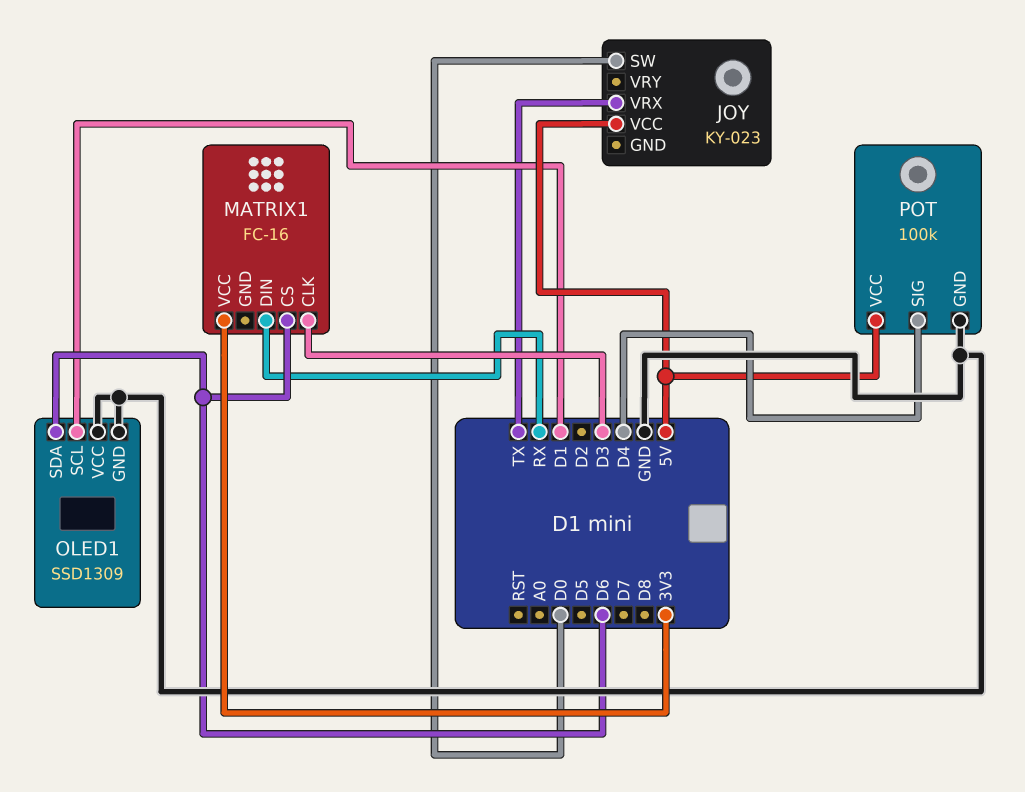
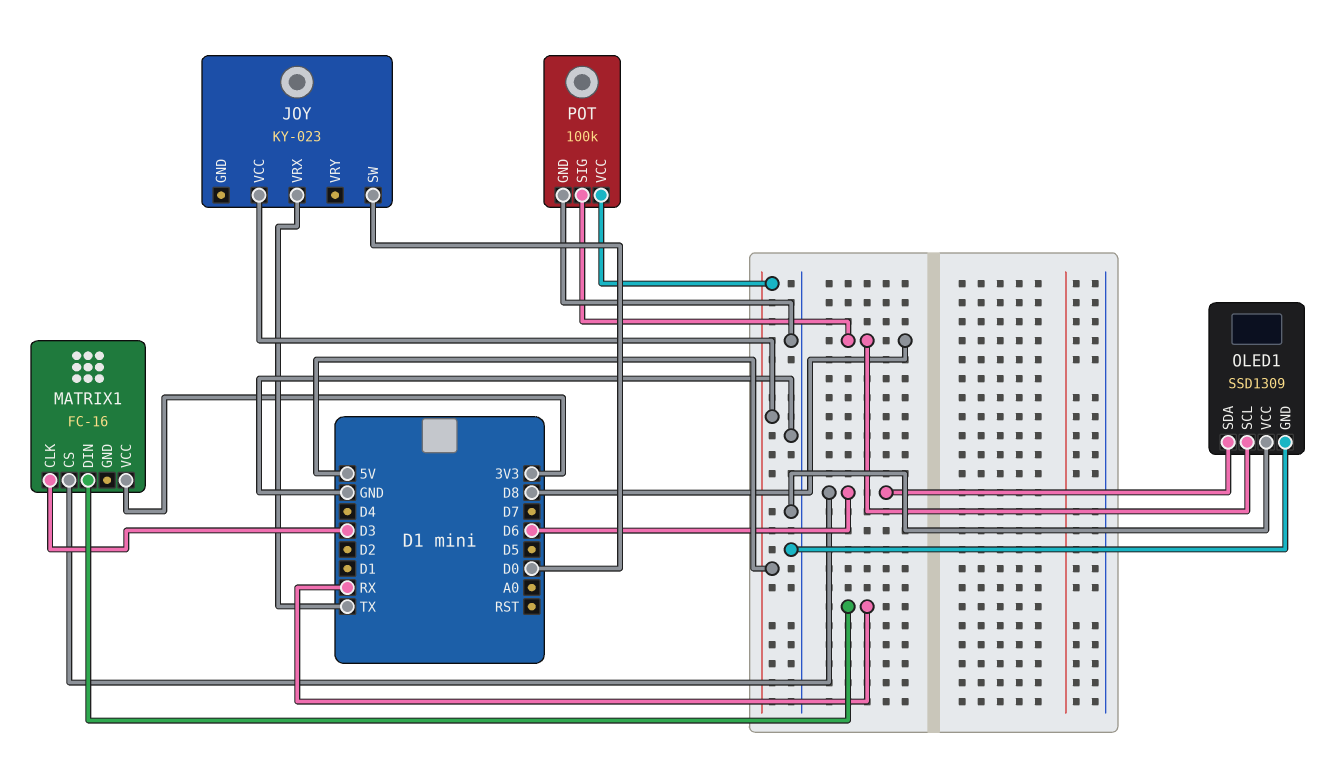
OLED1 pin SCL: D1 -> D8
POT pin SIG: D4 -> D8

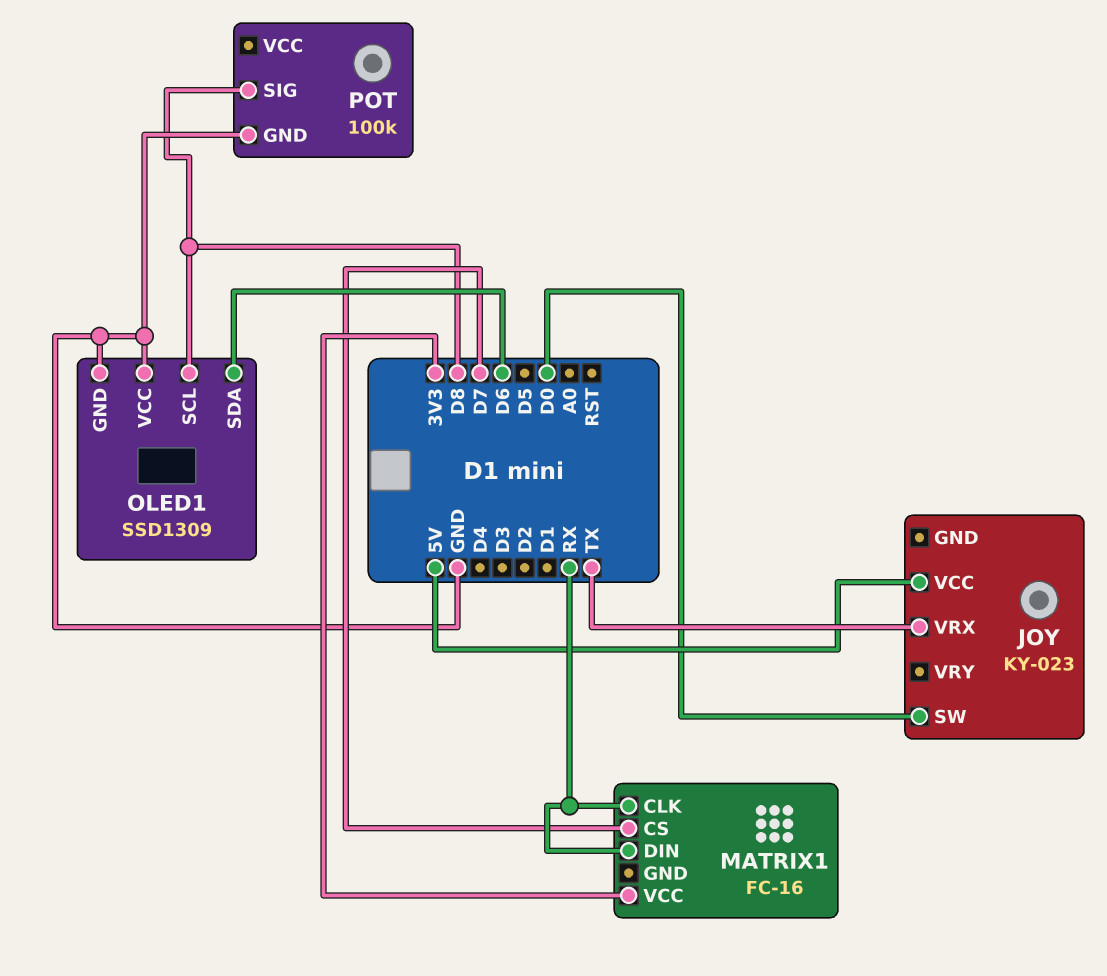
MATRIX1 pin CLK: D3 -> RX
MATRIX1 pin CS: D6 -> D7
POT pin VCC: 5V -> none

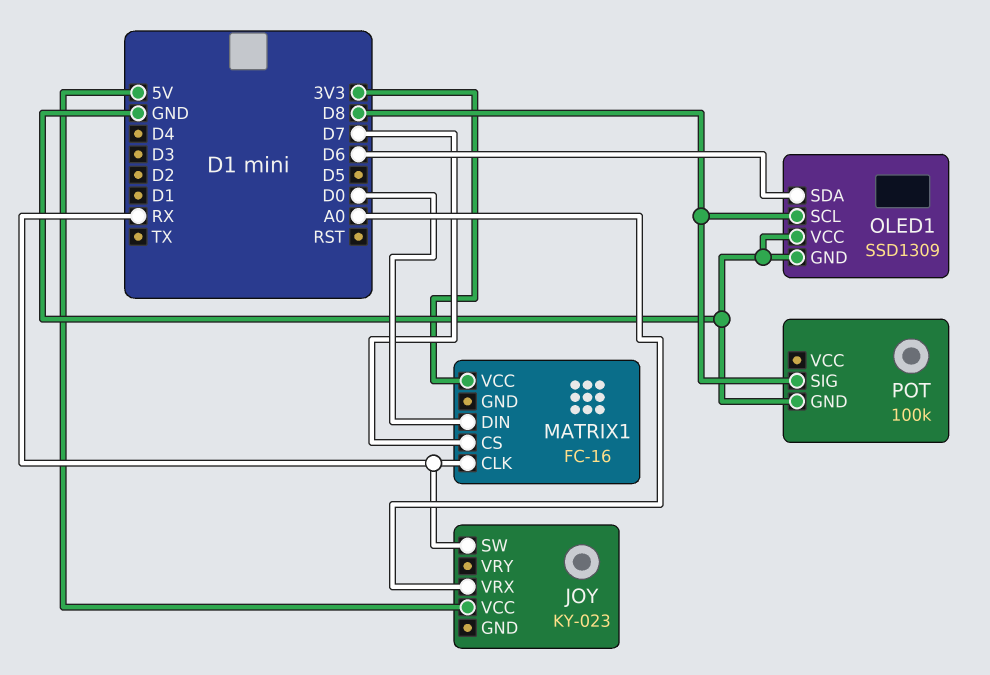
JOY pin SW: D0 -> RX
JOY pin VRX: TX -> A0
MATRIX1 pin DIN: RX -> D0

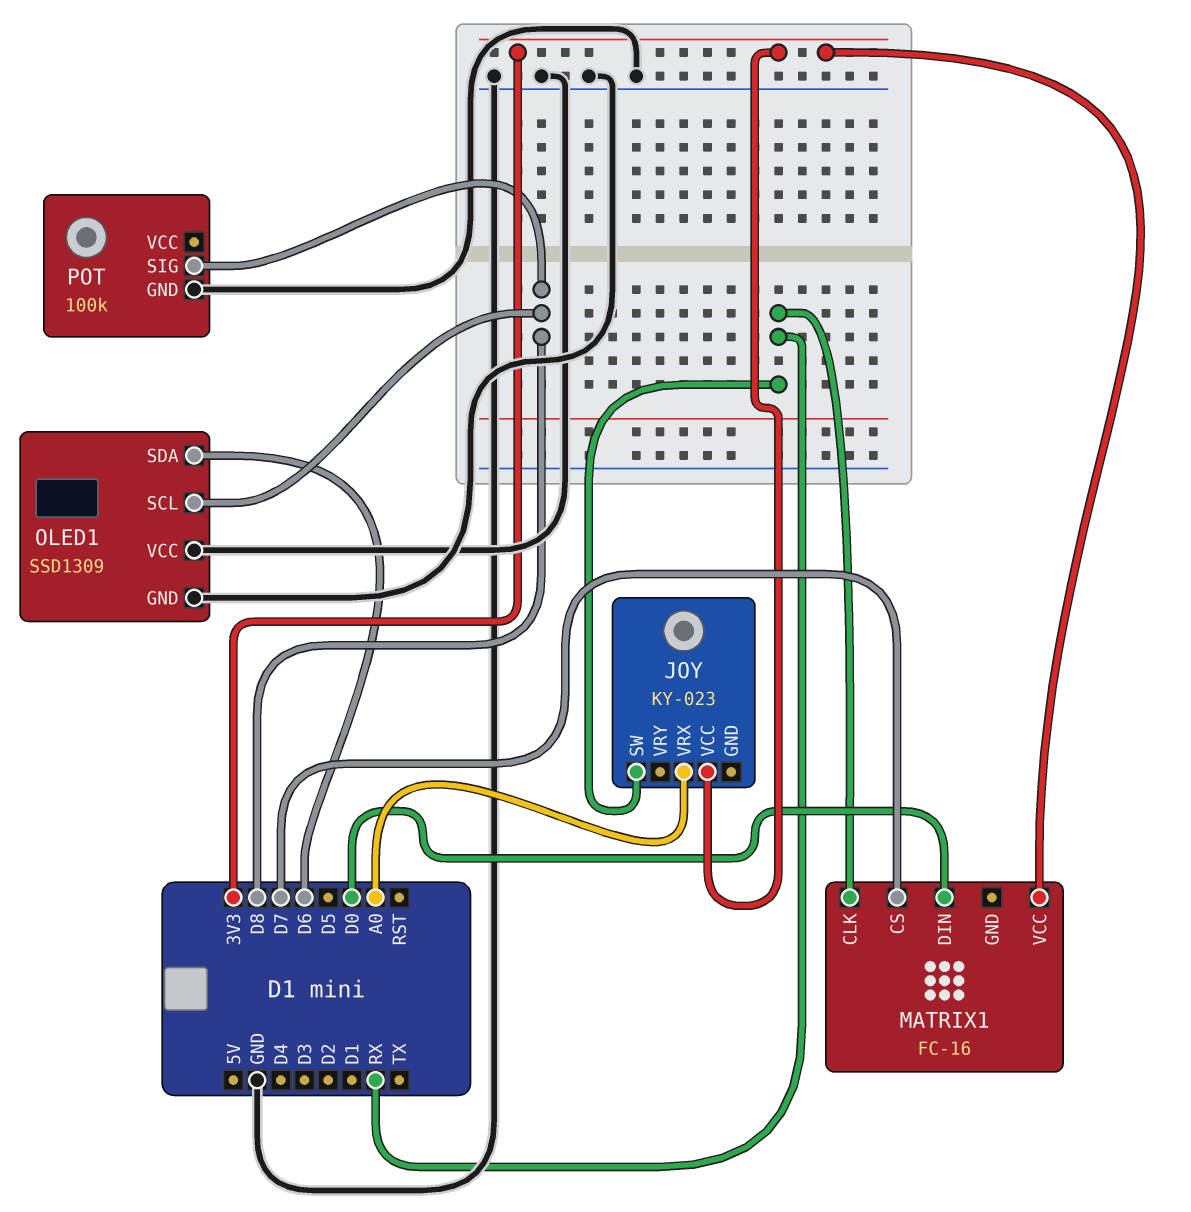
JOY pin VCC: 5V -> 3V3

